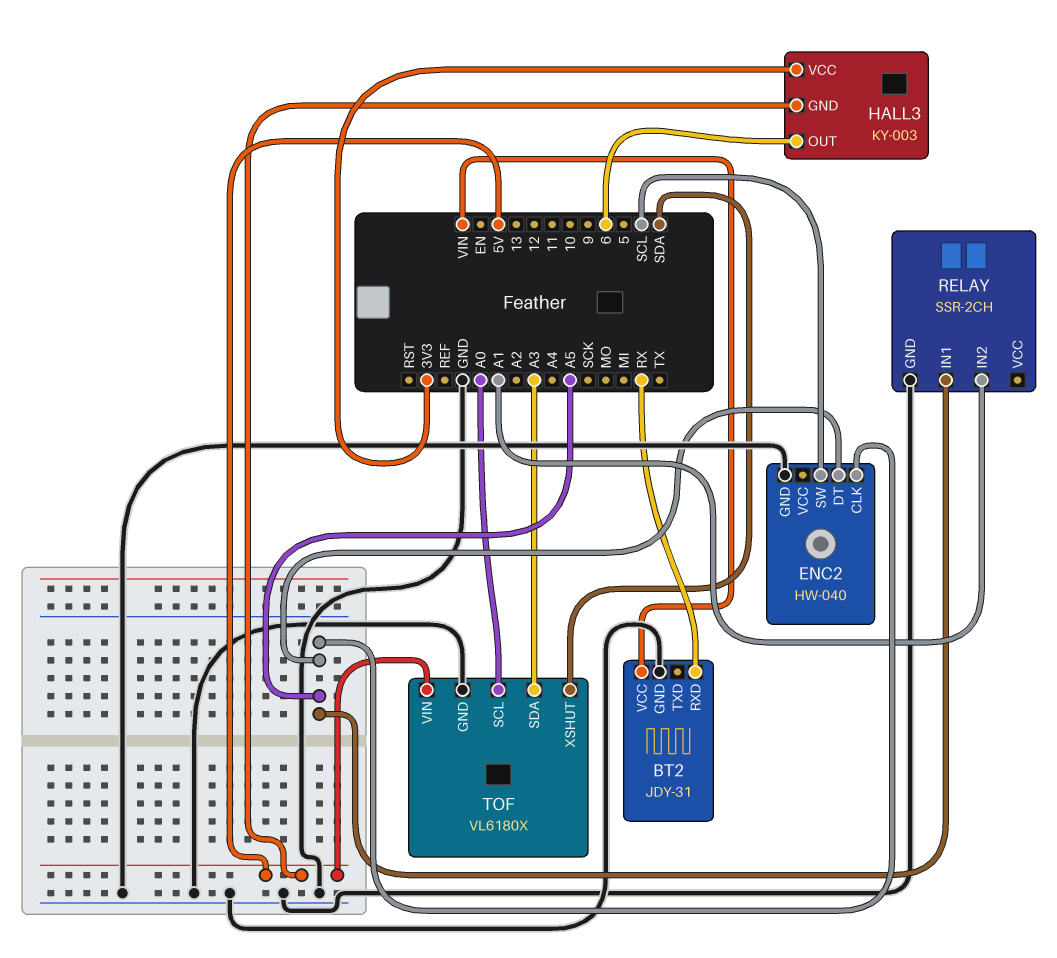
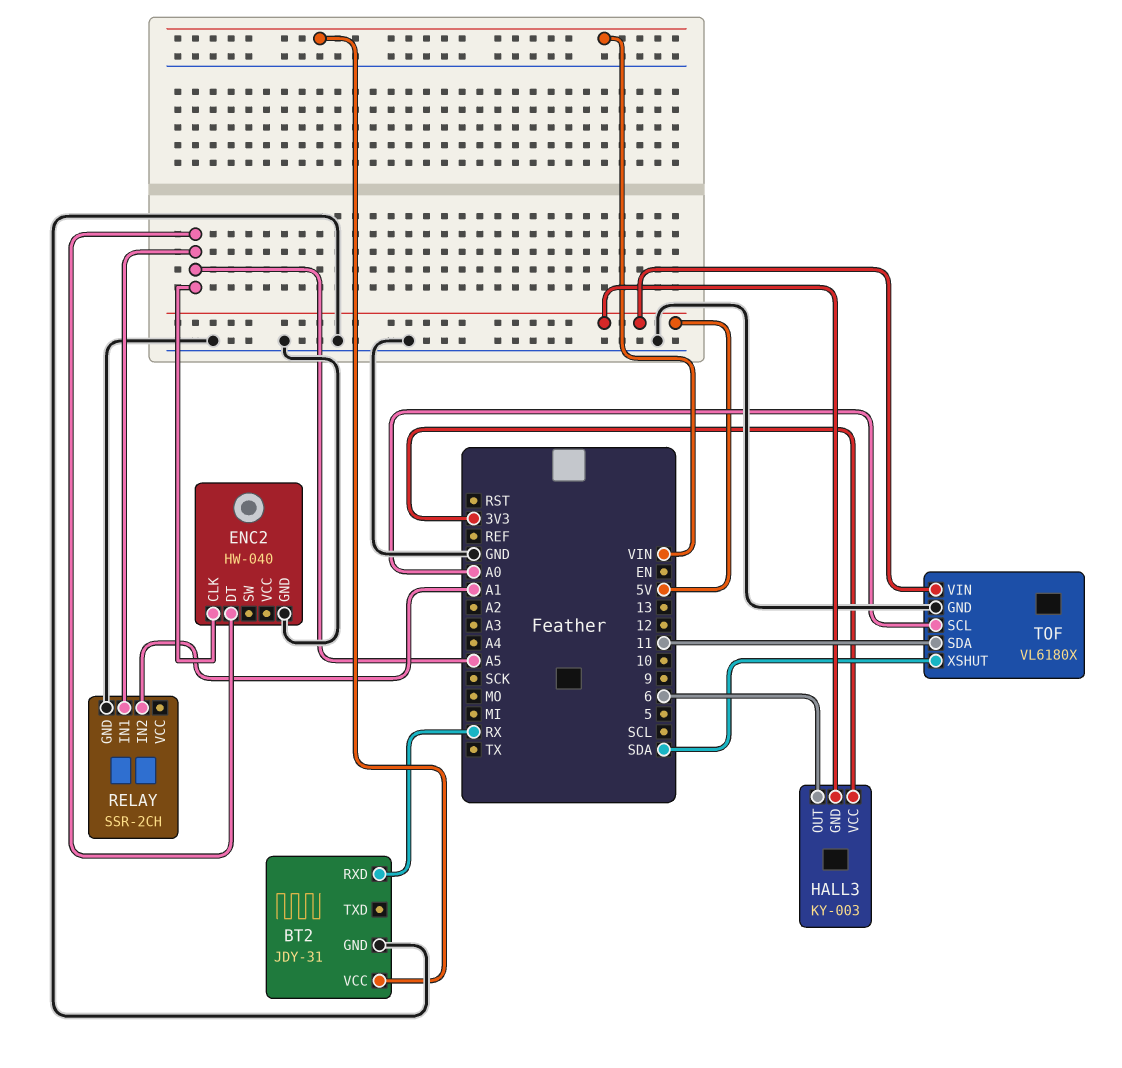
ENC2 pin SW: SCL -> none
TOF pin SDA: A3 -> 11

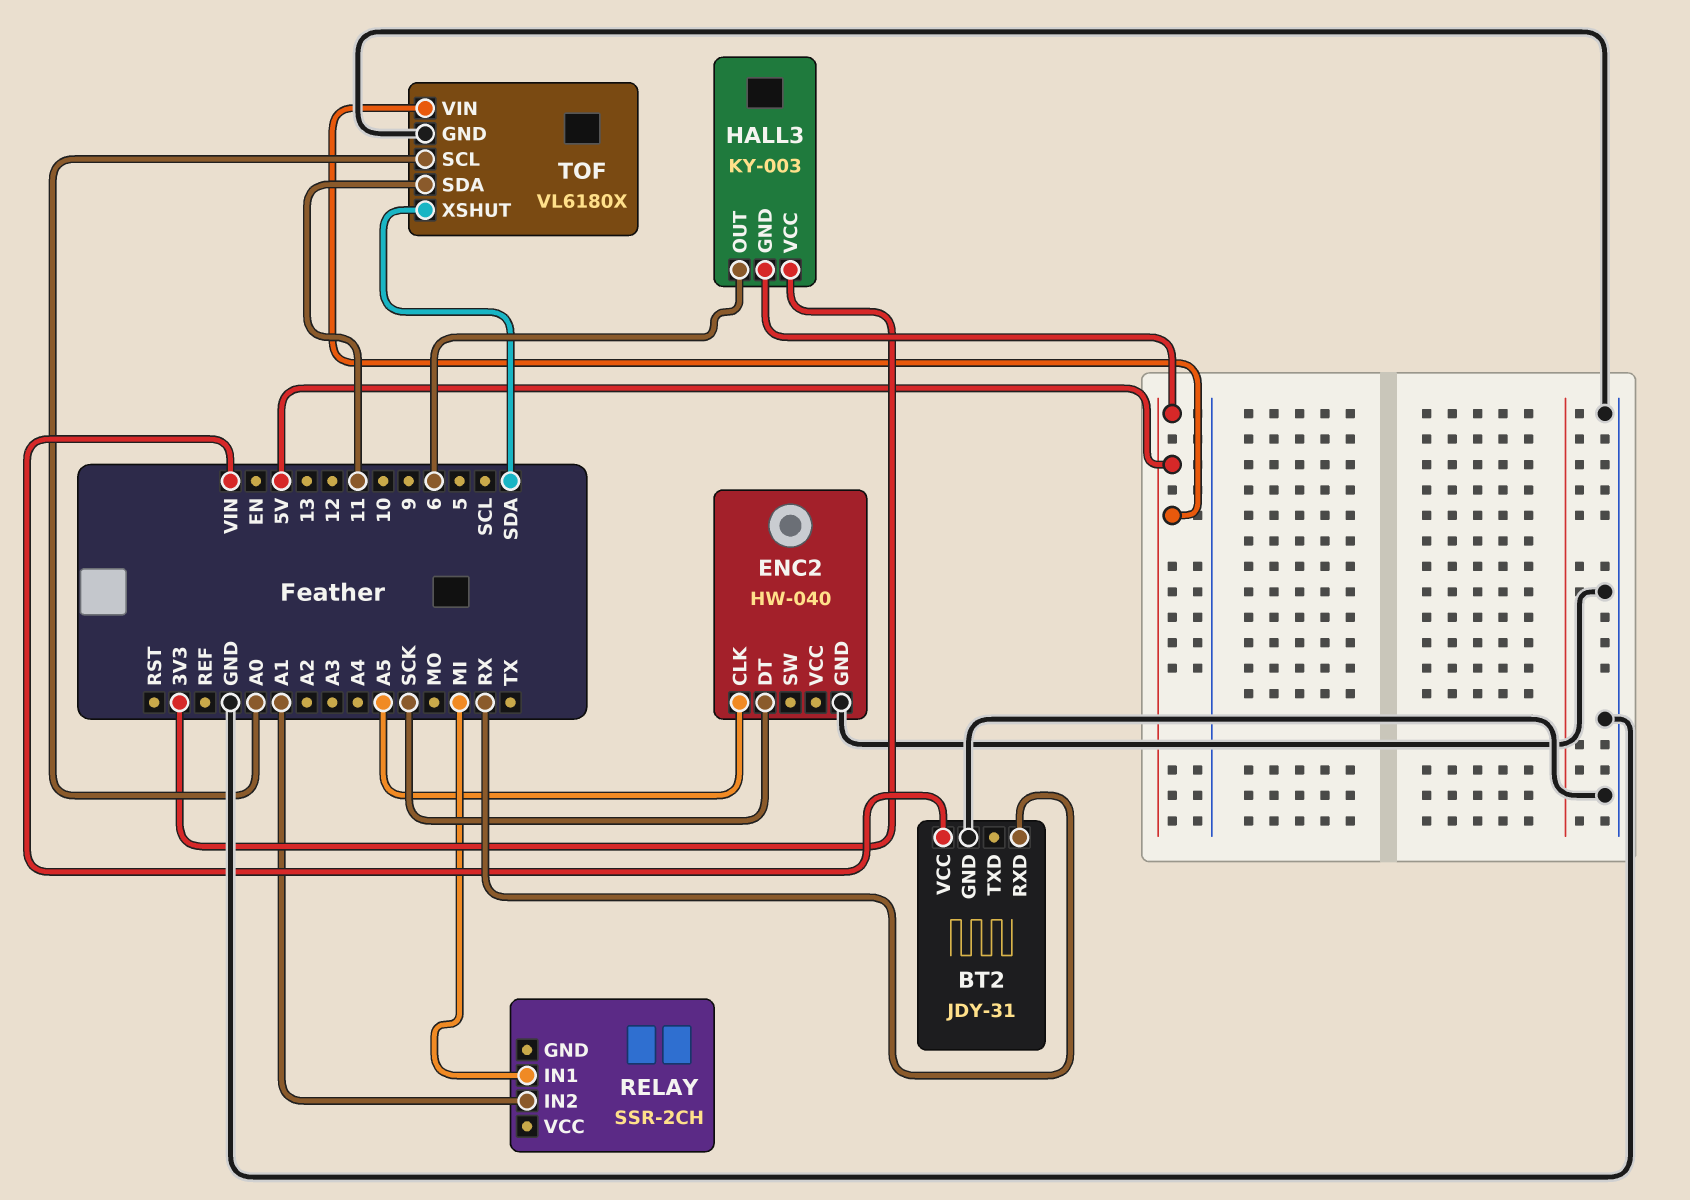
ENC2 pin DT: A5 -> SCK
RELAY pin GND: GND -> none
RELAY pin IN1: A5 -> MI

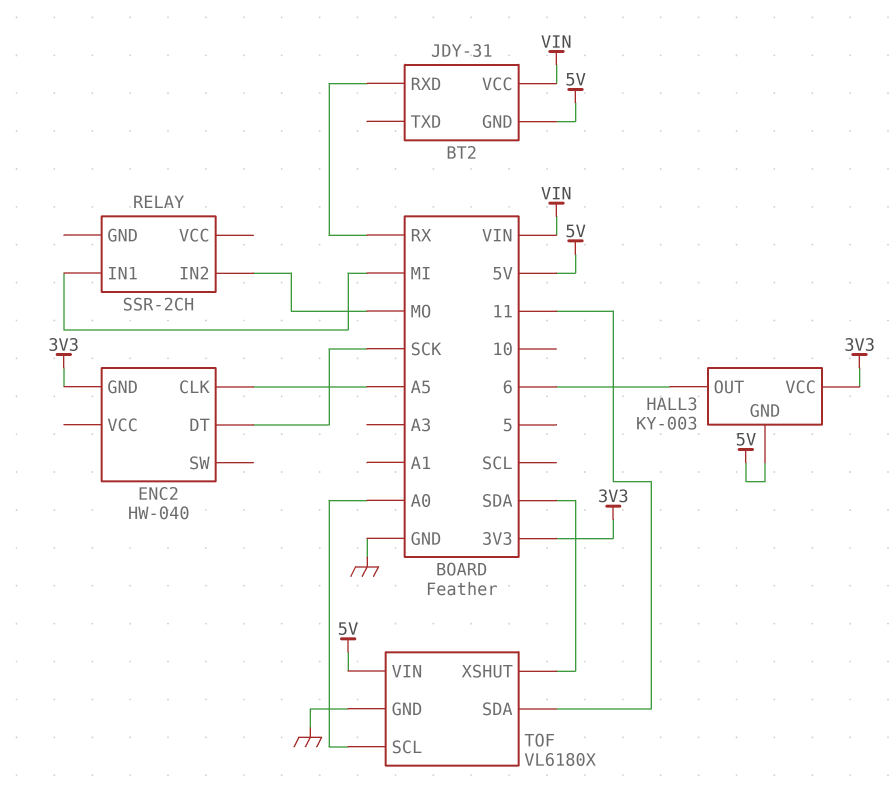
BT2 pin GND: GND -> 5V
ENC2 pin GND: GND -> 3V3
RELAY pin IN2: A1 -> MO

